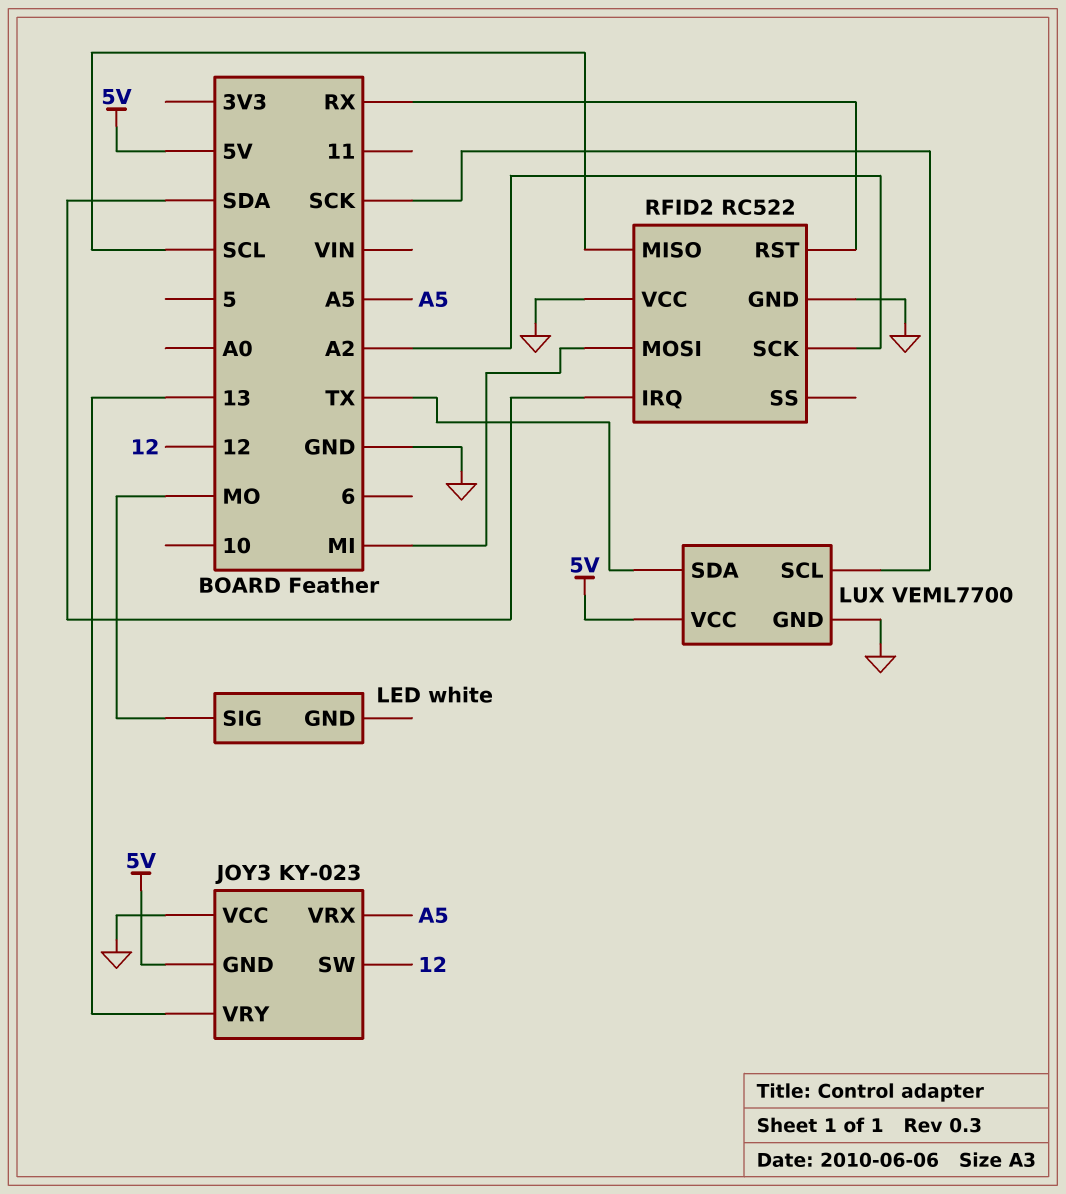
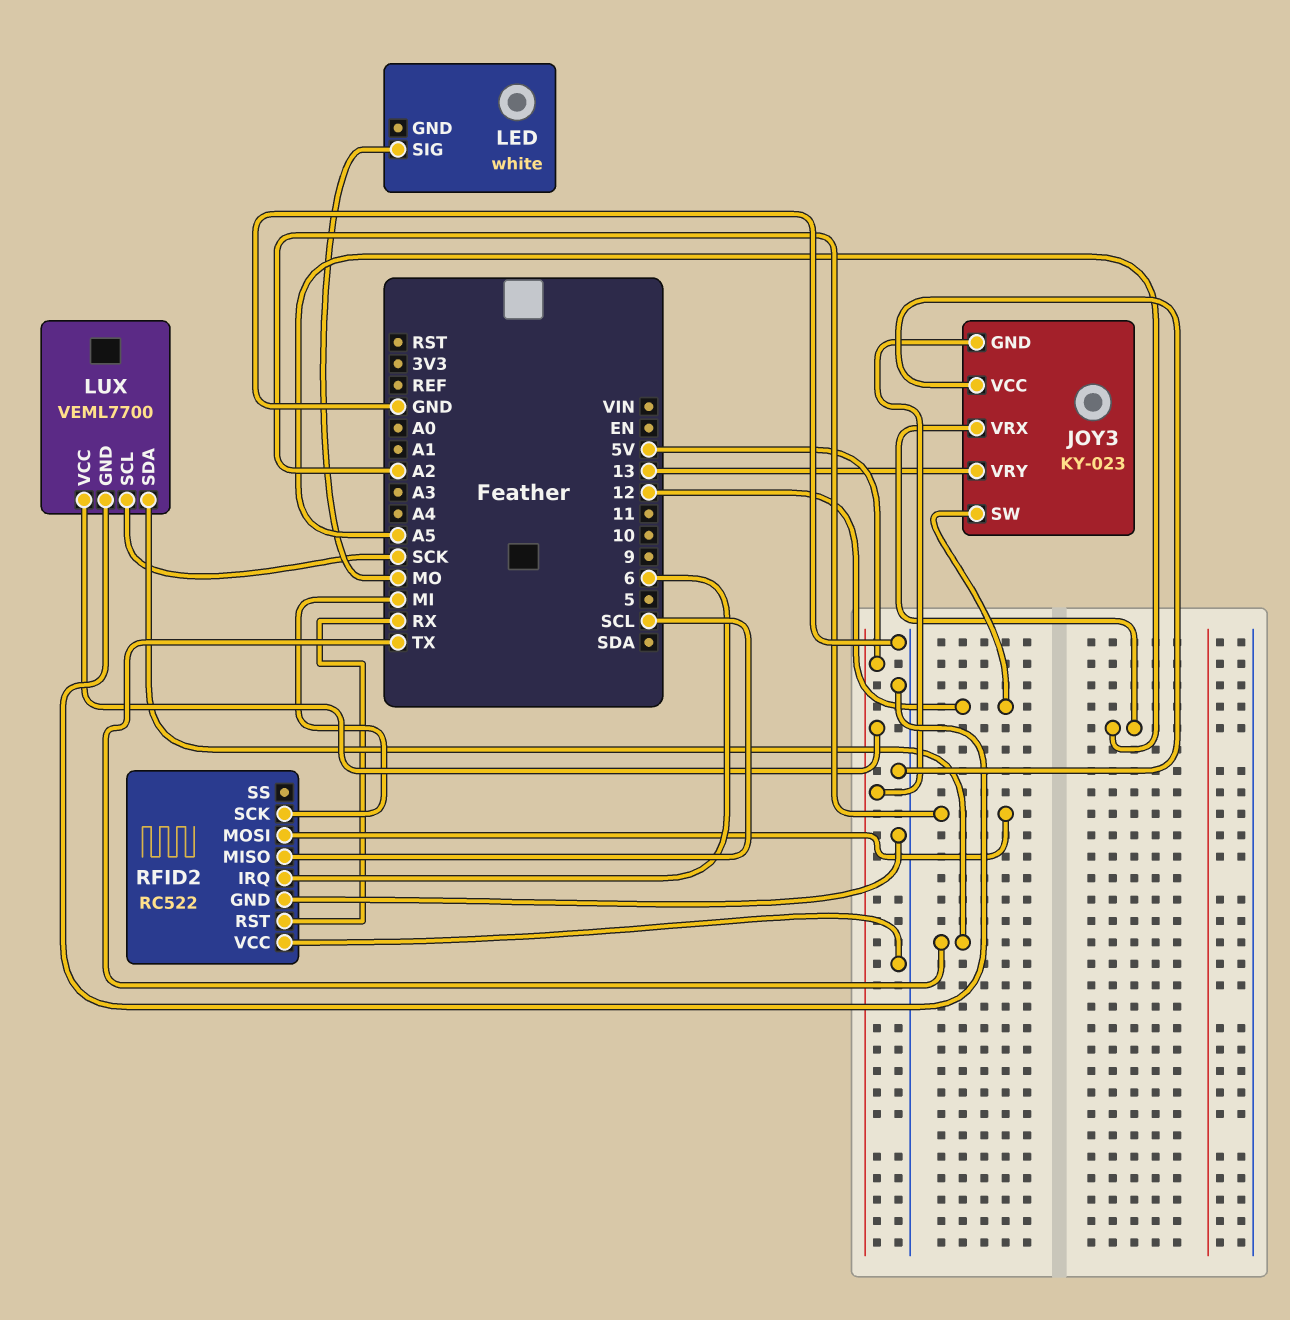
RFID2 pin IRQ: SDA -> 6
RFID2 pin MOSI: MI -> A2
RFID2 pin SCK: A2 -> MI

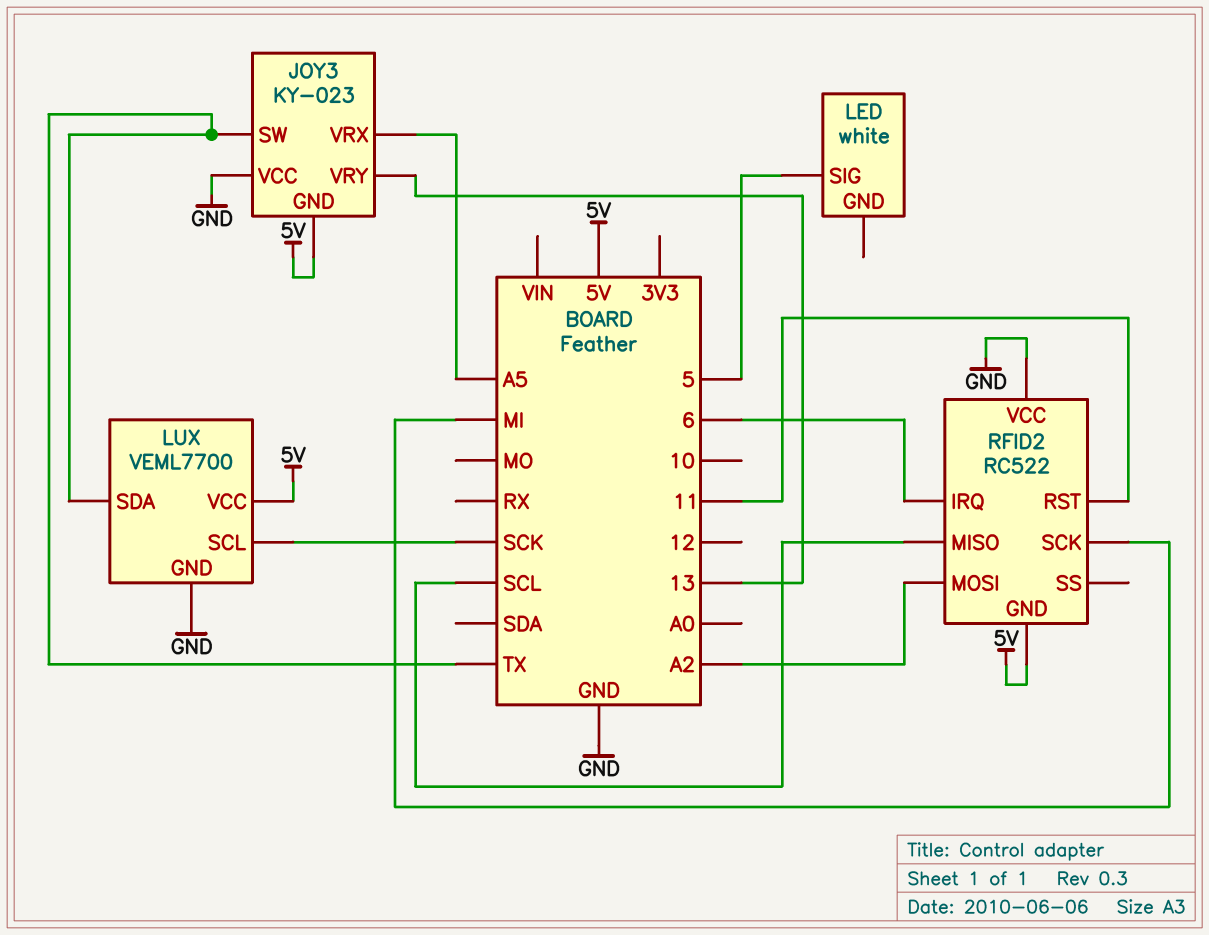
JOY3 pin SW: 12 -> TX
LED pin SIG: MO -> 5
RFID2 pin GND: GND -> 5V
RFID2 pin RST: RX -> 11

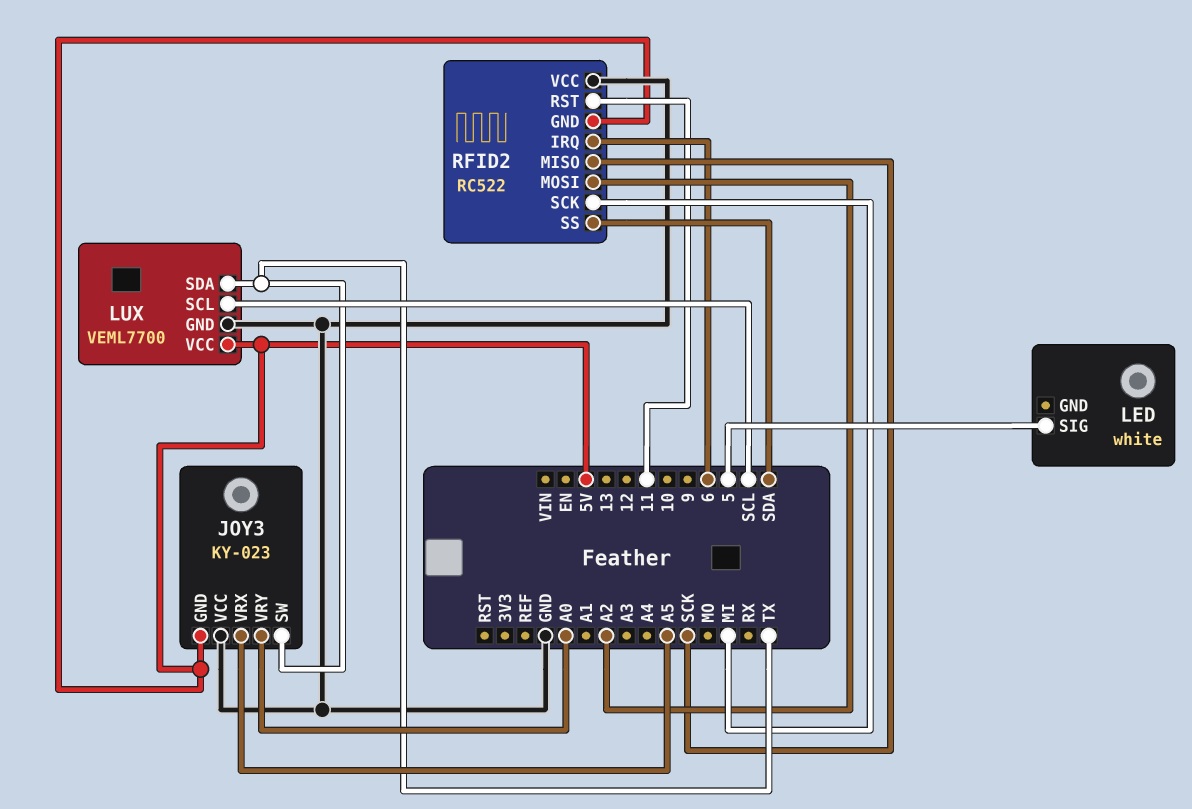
JOY3 pin VRY: 13 -> A0
LUX pin SCL: SCK -> SCL
RFID2 pin MISO: SCL -> SCK
RFID2 pin SS: none -> SDA

